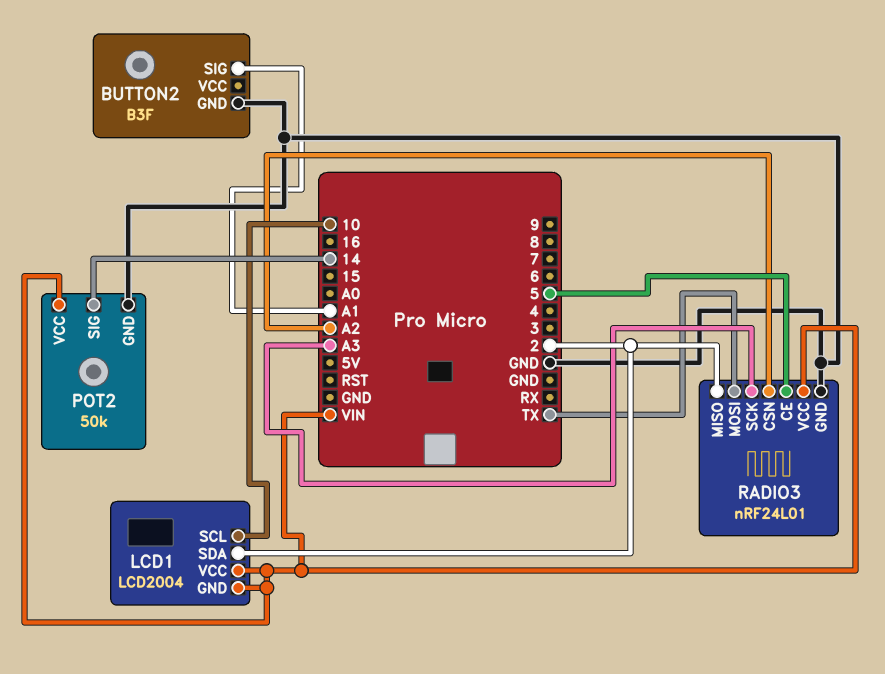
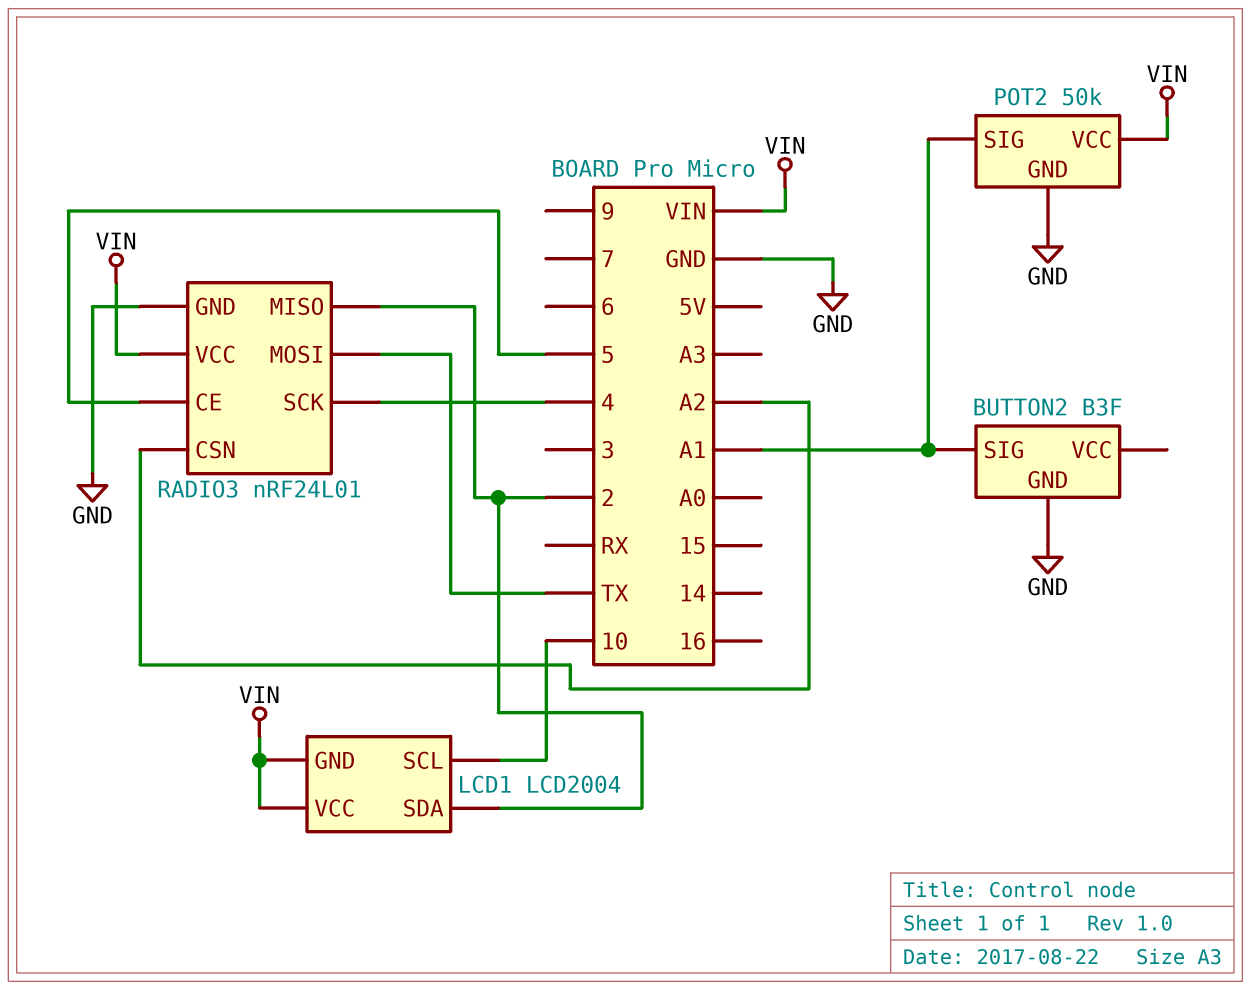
POT2 pin SIG: 14 -> A1
RADIO3 pin SCK: A3 -> 4

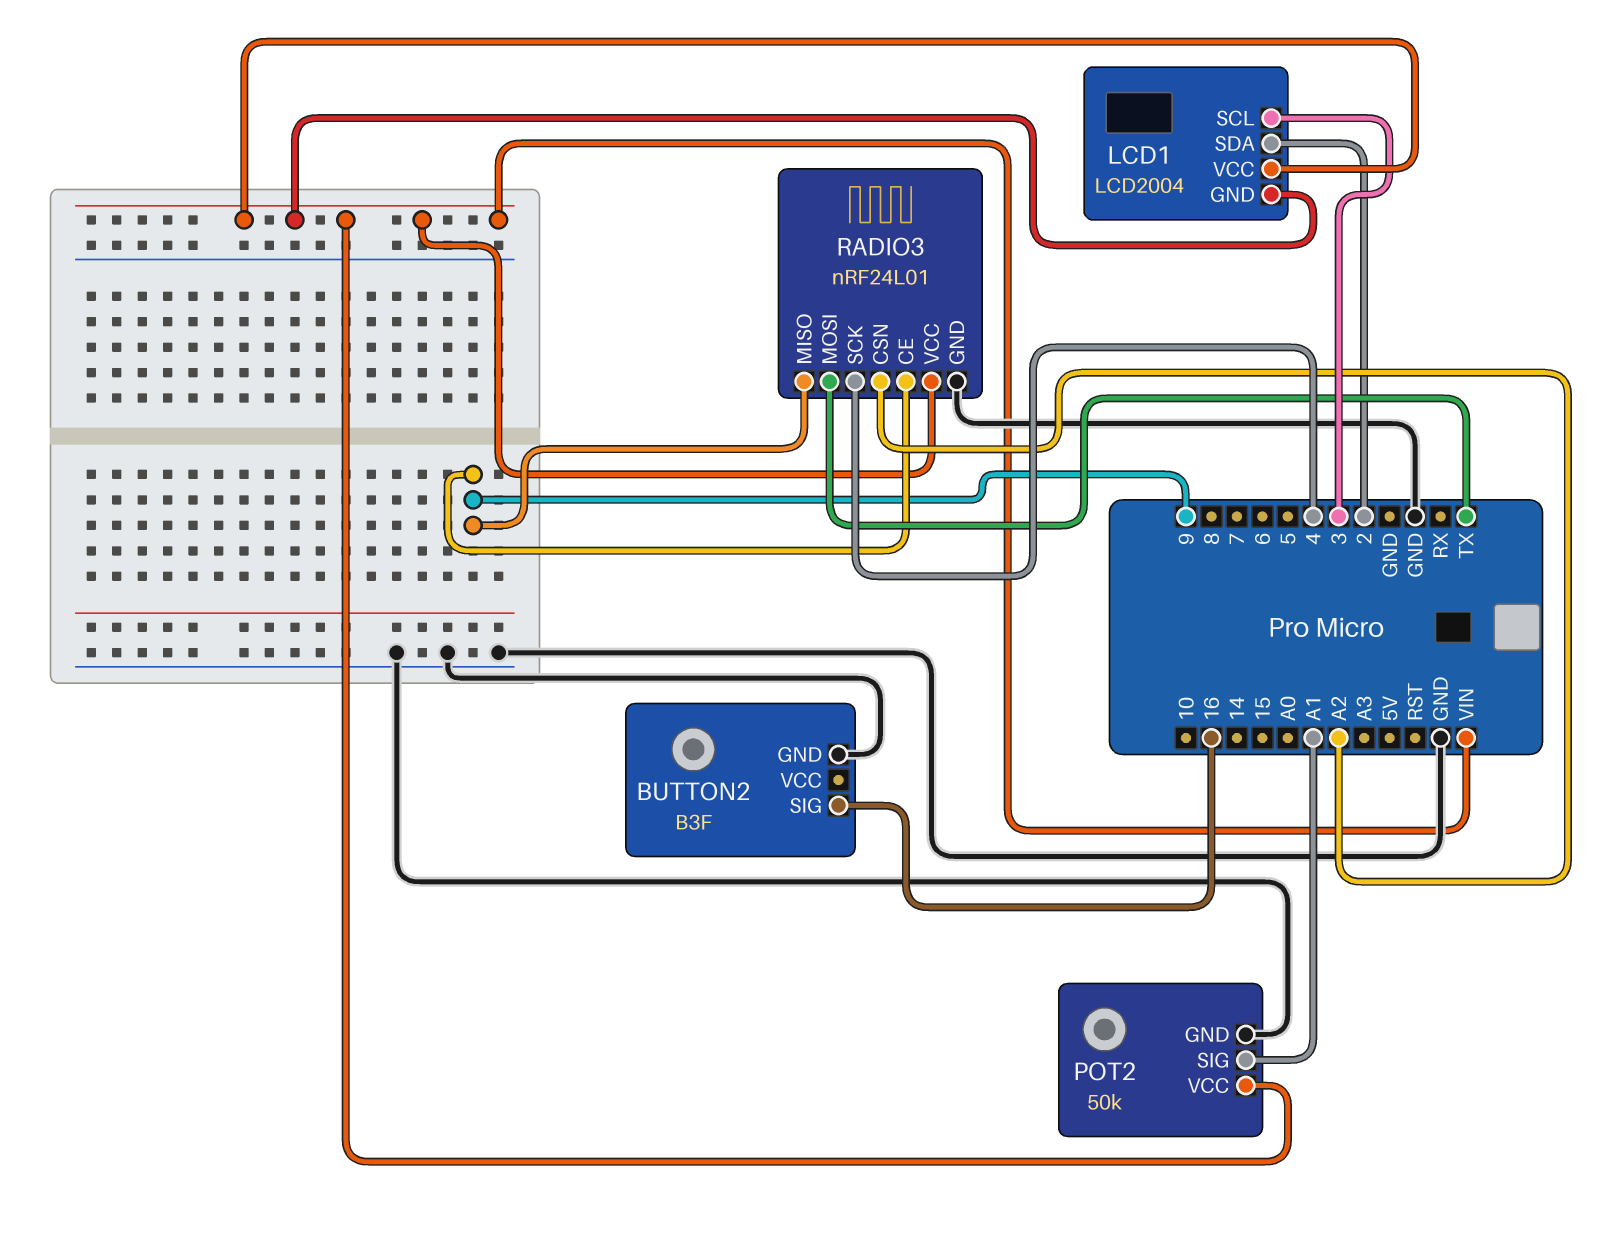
BUTTON2 pin SIG: A1 -> 16
LCD1 pin SCL: 10 -> 3
RADIO3 pin CE: 5 -> 9
RADIO3 pin MISO: 2 -> 9

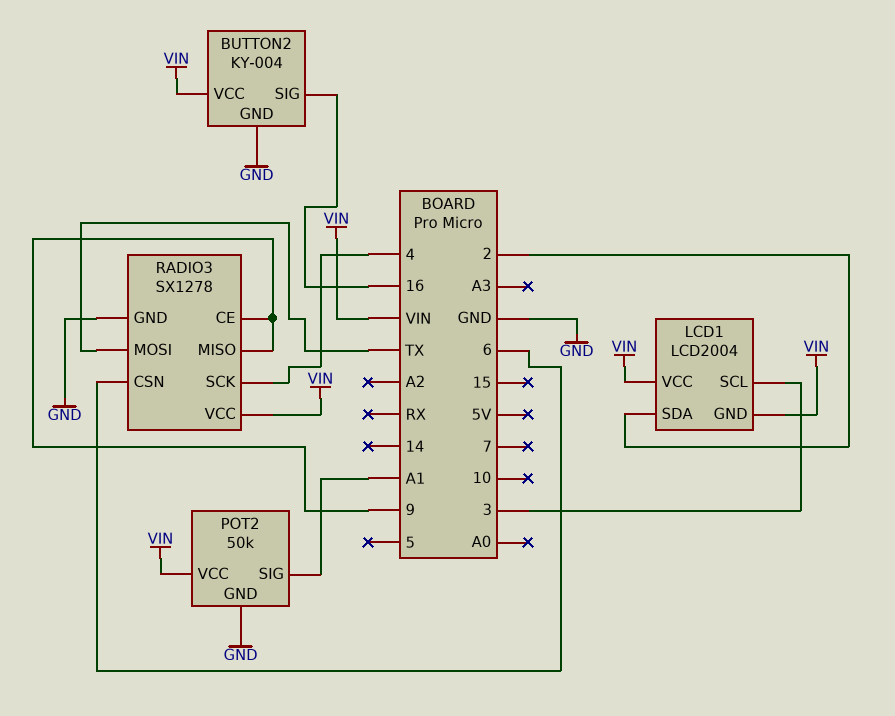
BUTTON2: B3F -> KY-004
BUTTON2 pin VCC: none -> VIN
RADIO3: nRF24L01 -> SX1278
RADIO3 pin CSN: A2 -> 6

